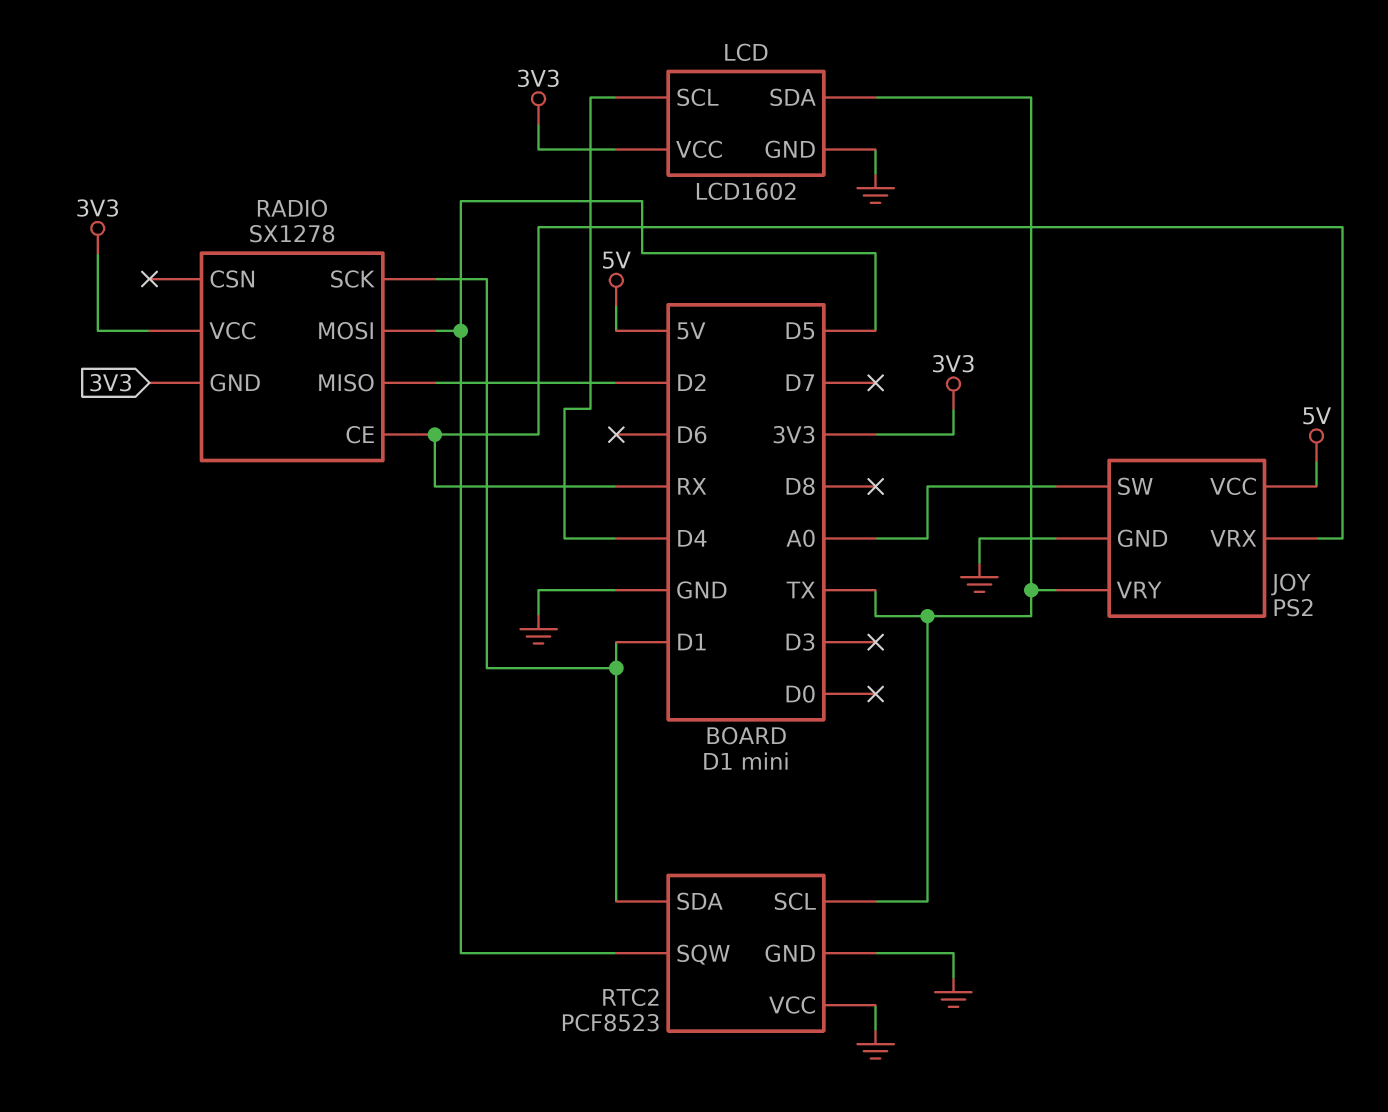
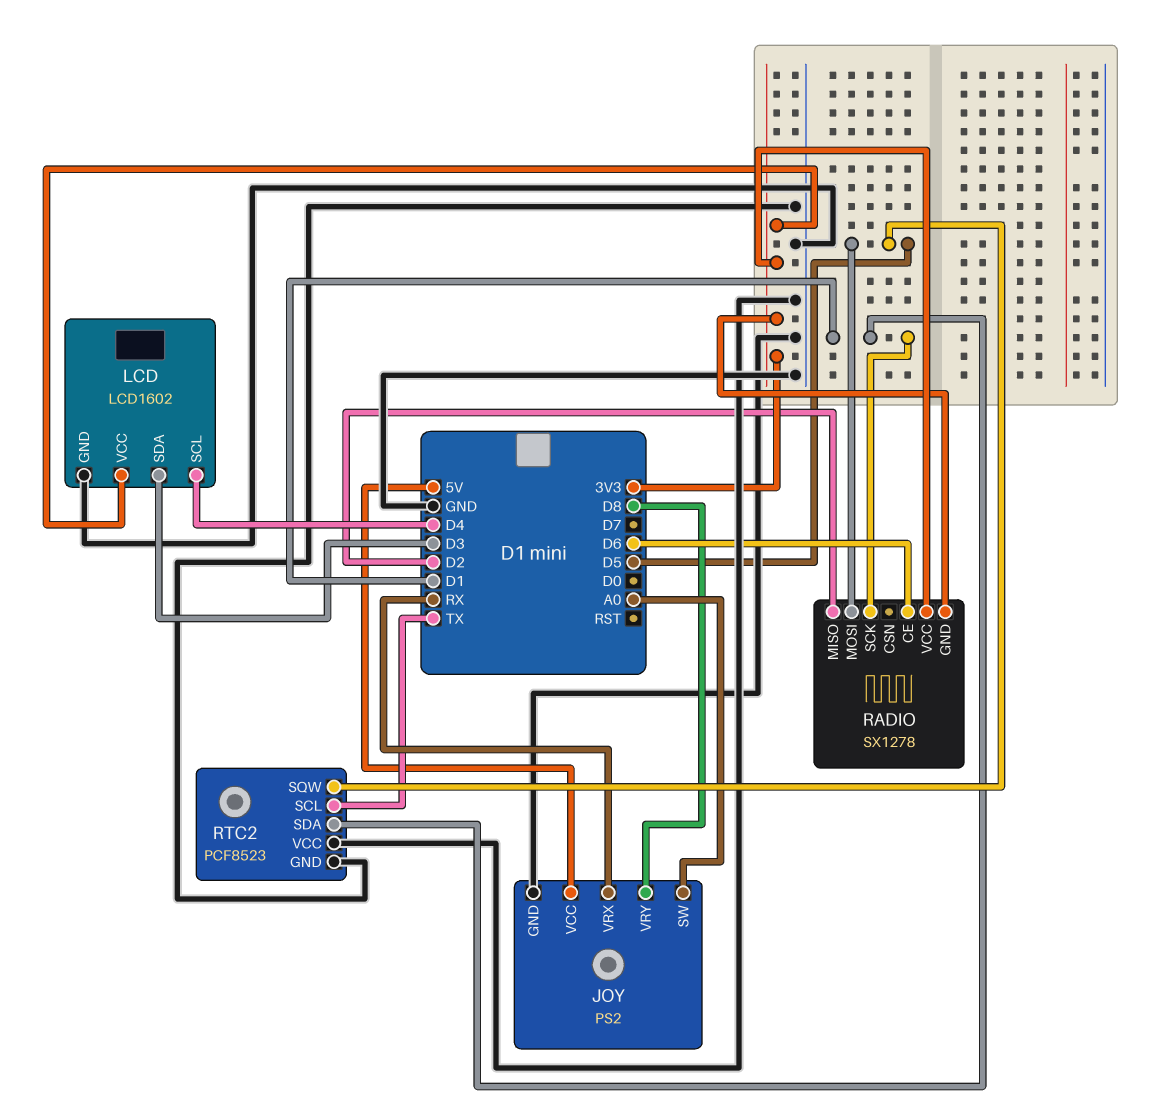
JOY pin VRY: TX -> D8
LCD pin SDA: TX -> D3
RADIO pin CE: RX -> D6

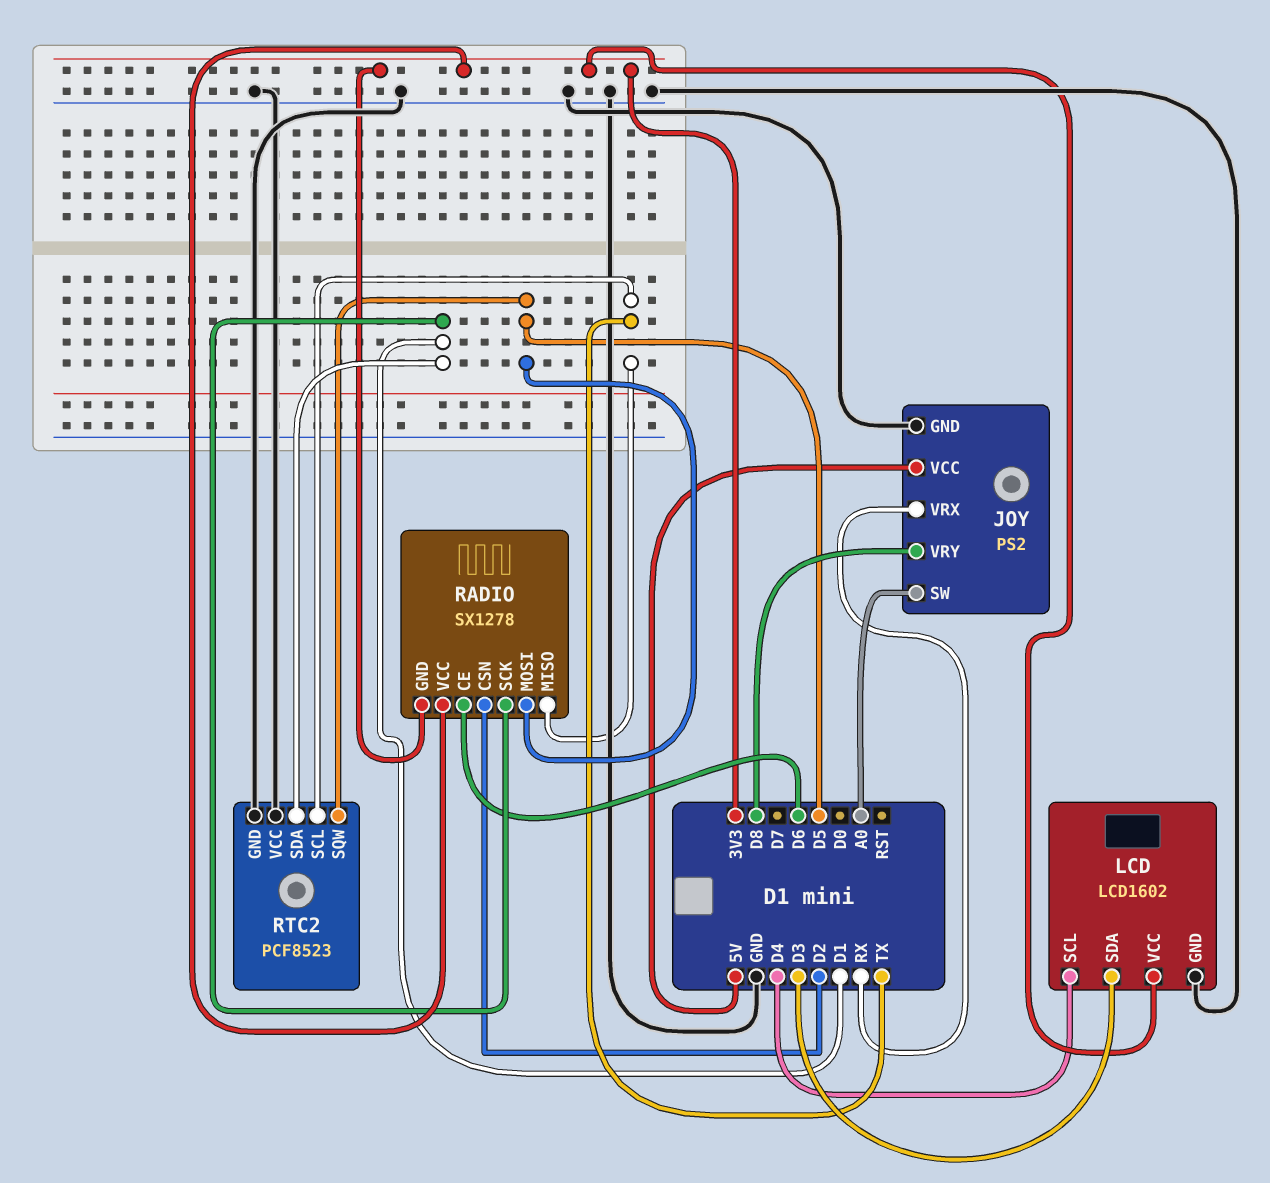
RADIO pin CSN: none -> D2
RADIO pin MISO: D2 -> TX

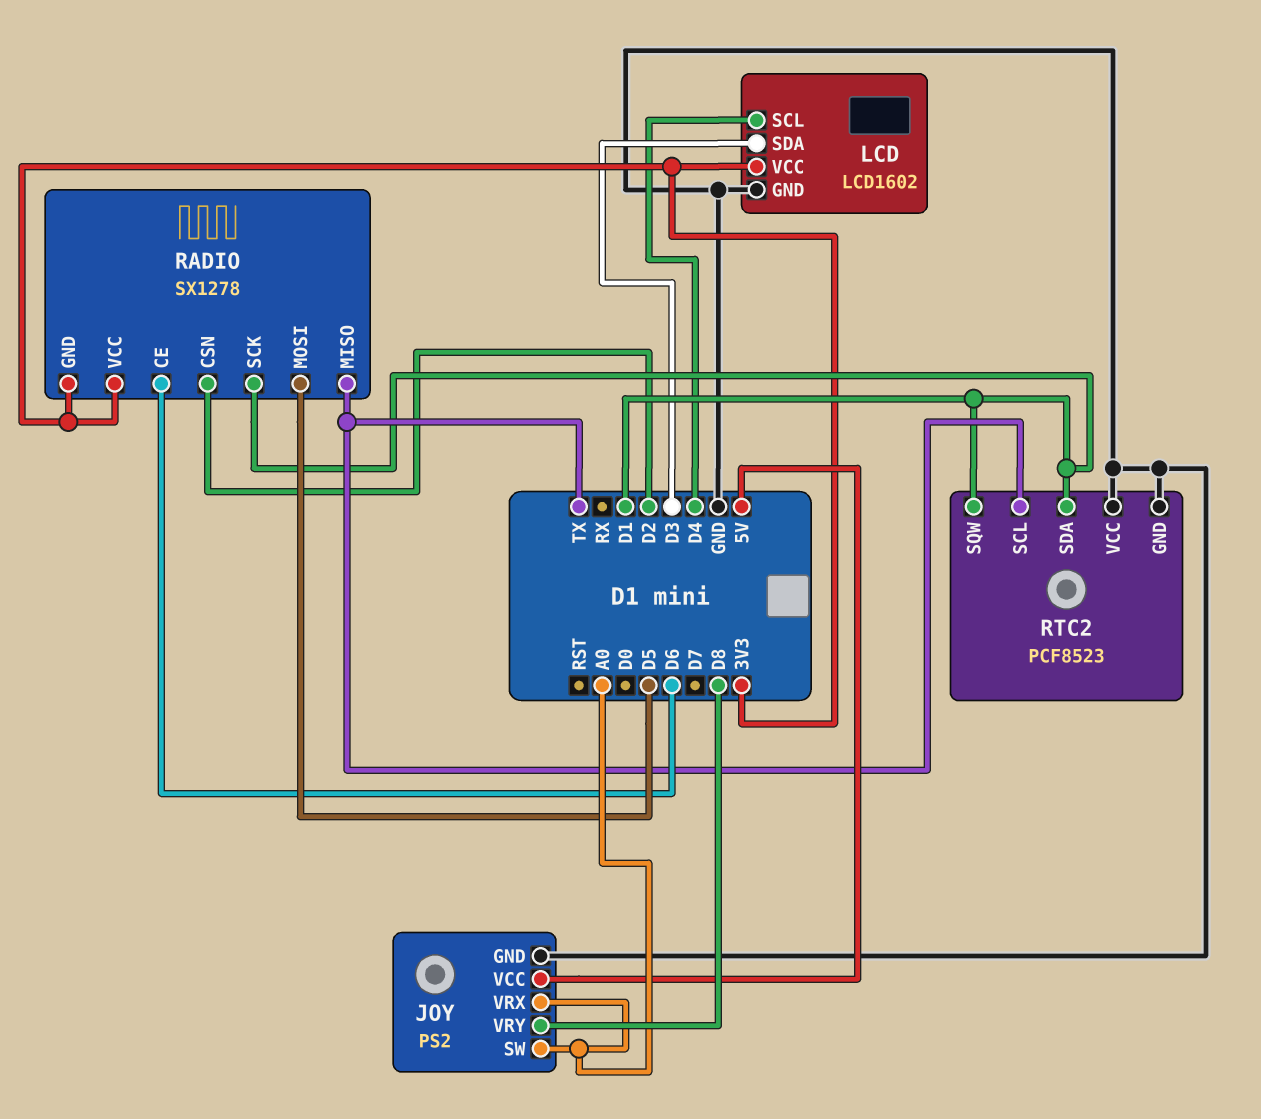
JOY pin VRX: RX -> A0
RTC2 pin SQW: D5 -> D1

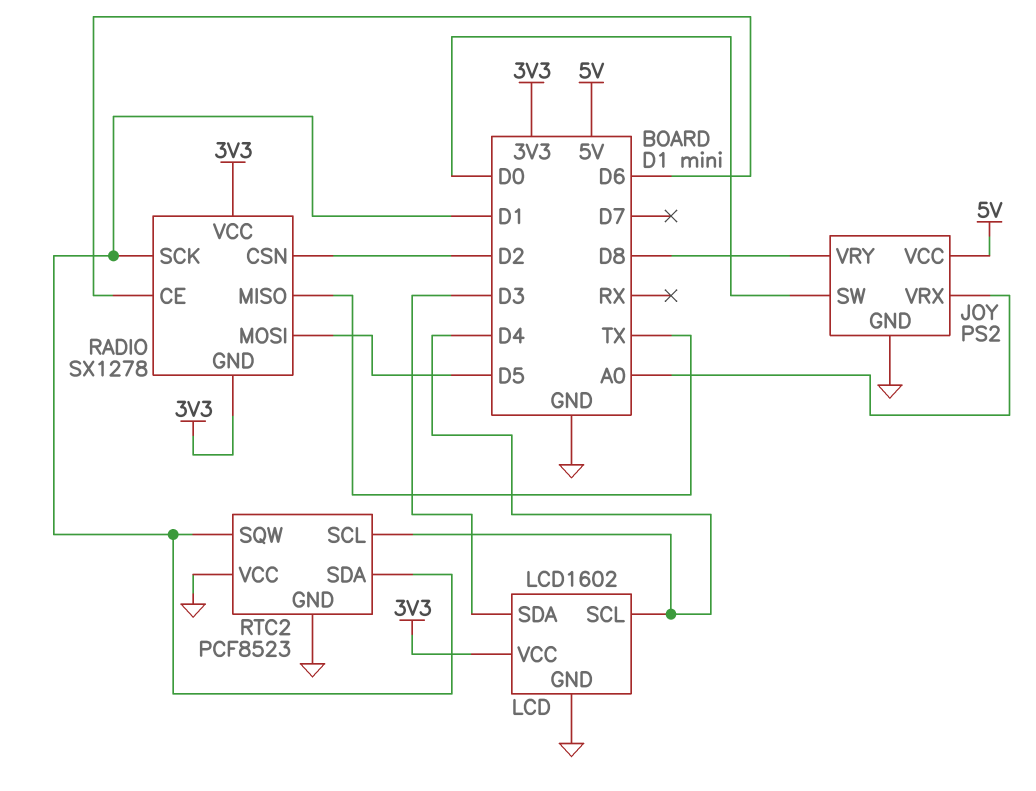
JOY pin SW: A0 -> D0
RTC2 pin SCL: TX -> D4

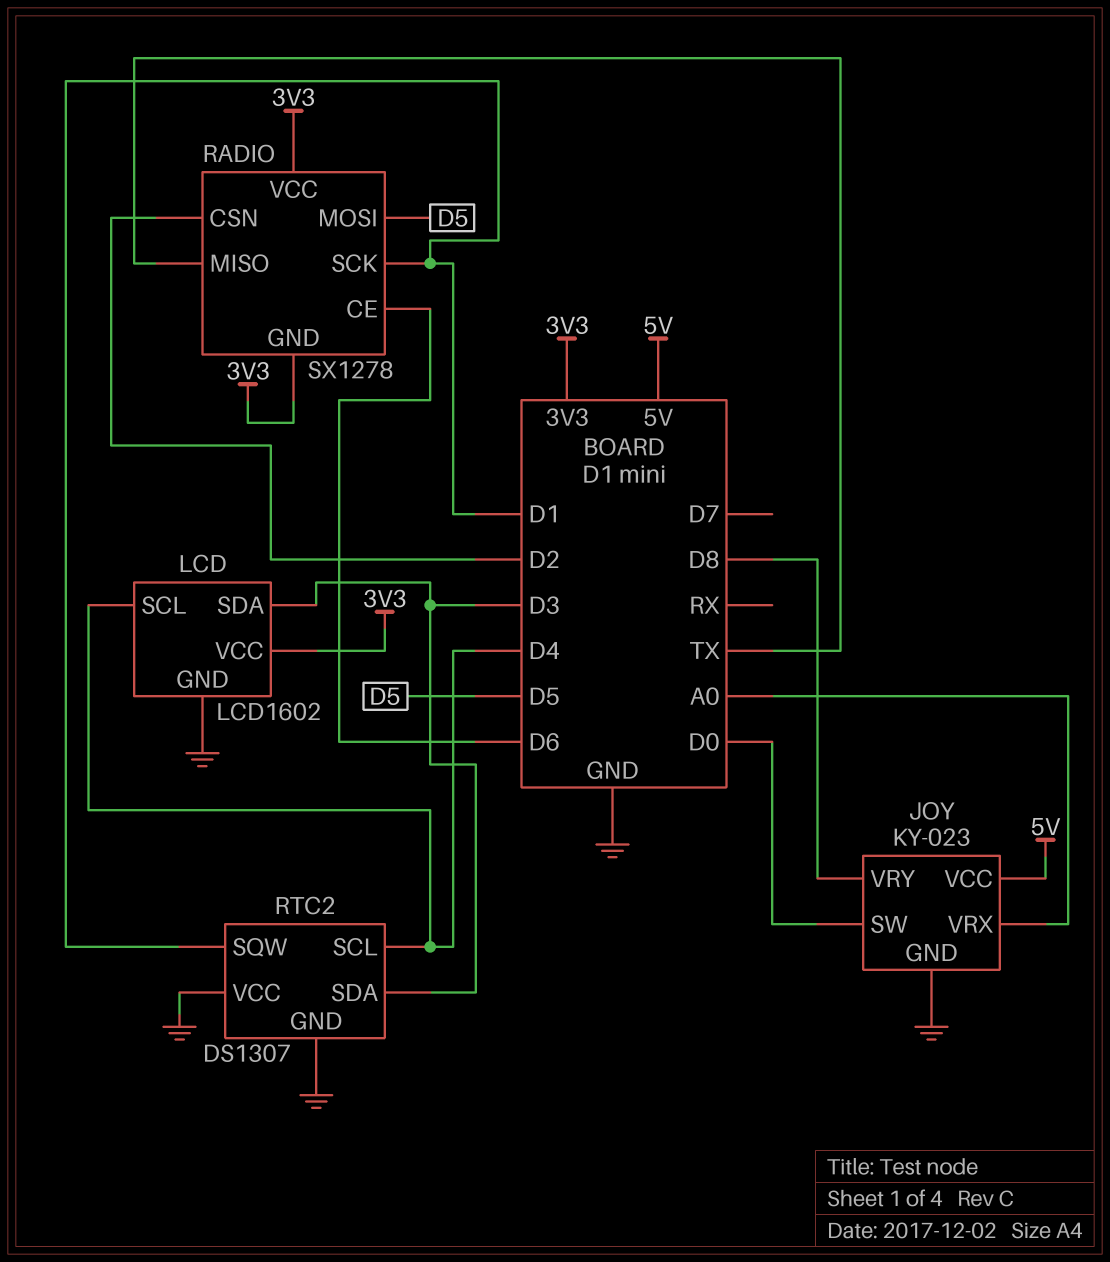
JOY: PS2 -> KY-023
RTC2: PCF8523 -> DS1307
RTC2 pin SDA: D1 -> D3

